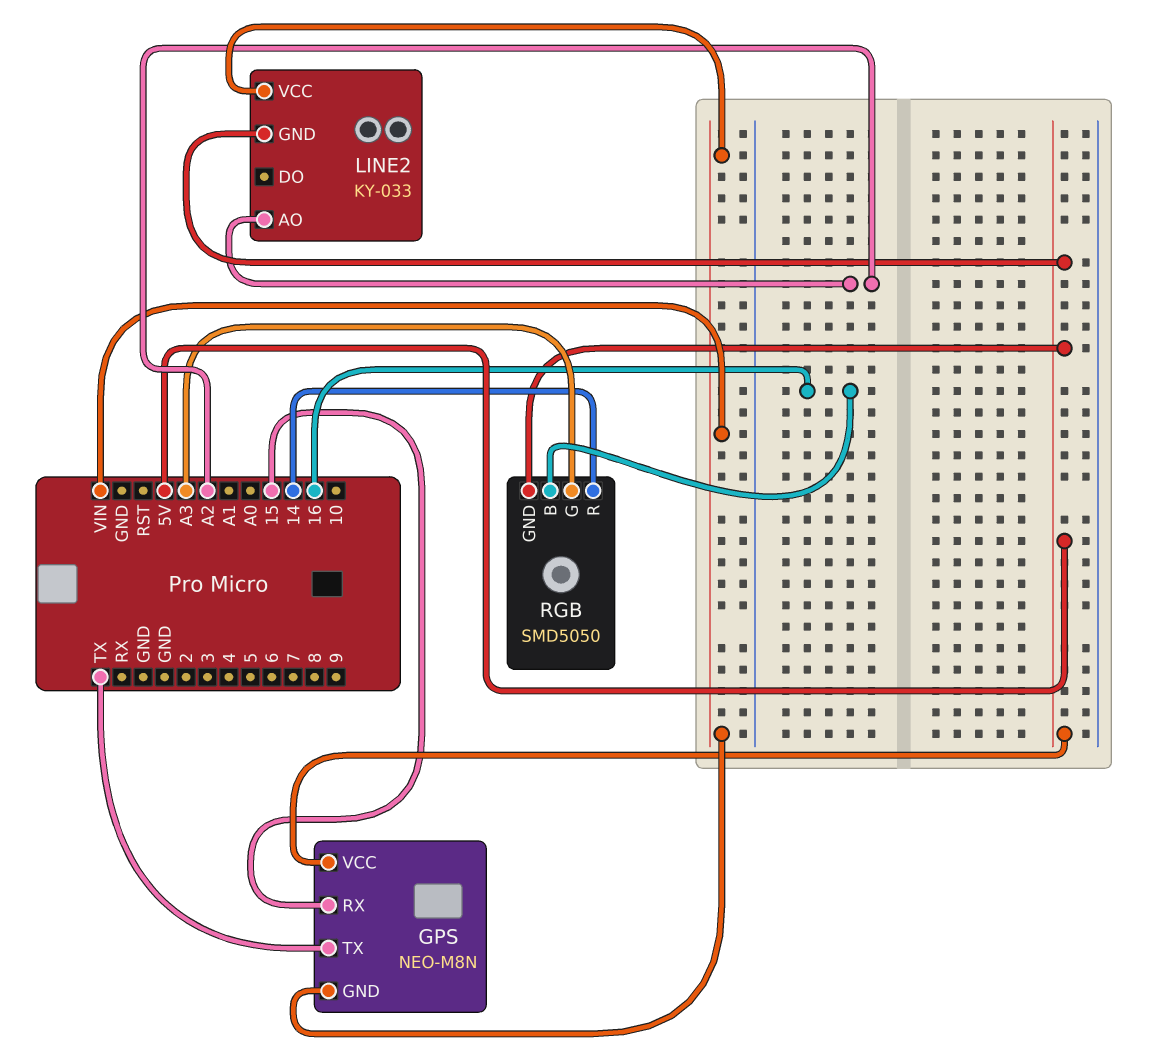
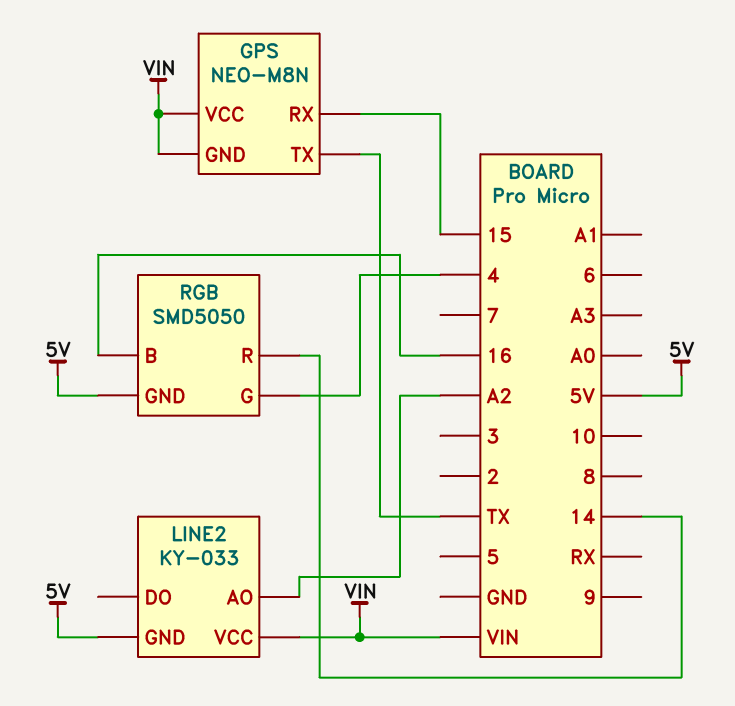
GPS pin VCC: 5V -> VIN
RGB pin G: A3 -> 4

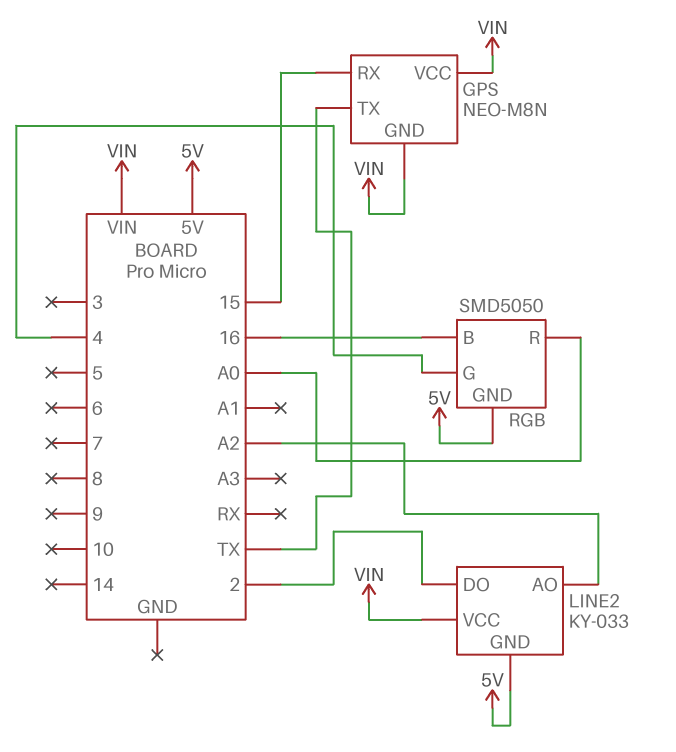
LINE2 pin DO: none -> 2
RGB pin R: 14 -> A0

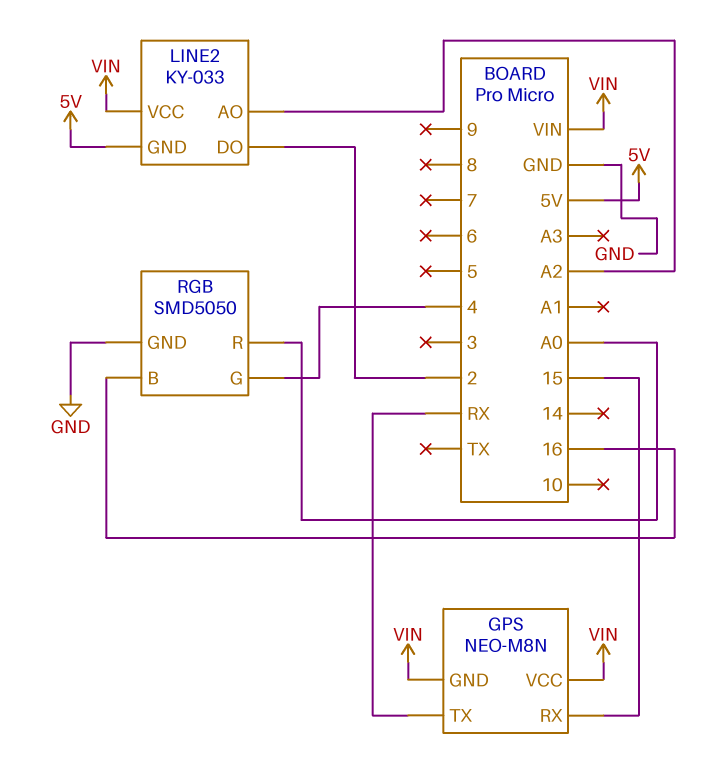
GPS pin TX: TX -> RX
RGB pin GND: 5V -> GND

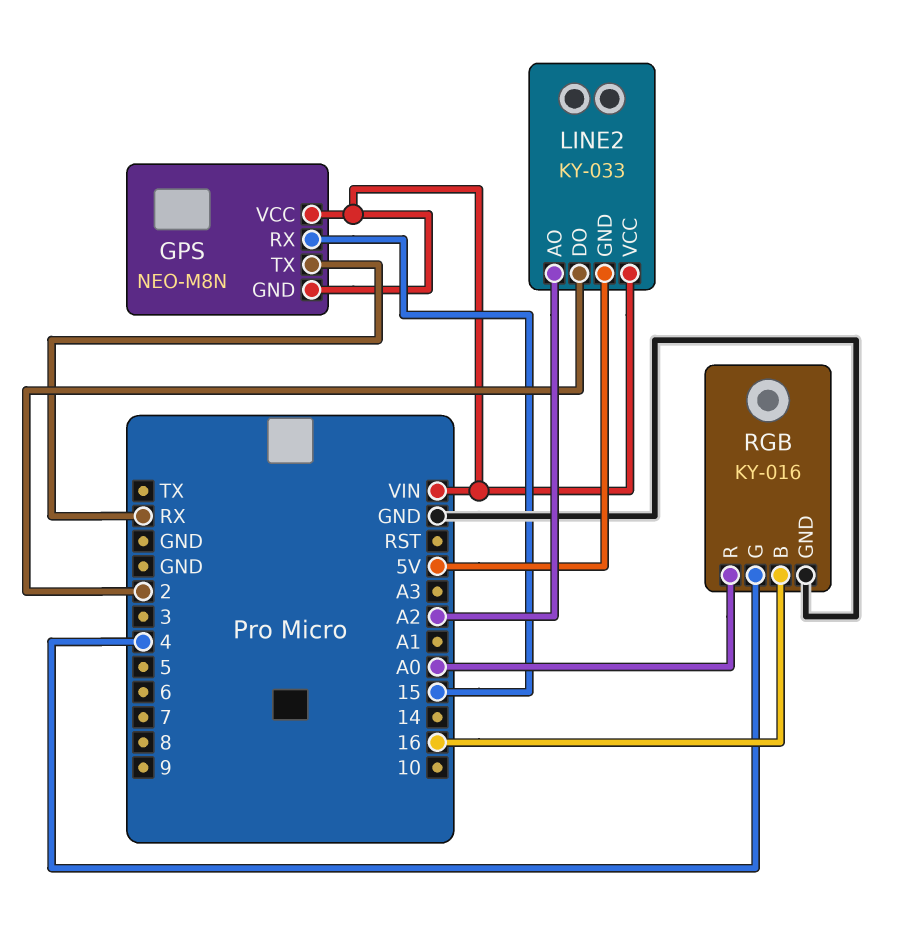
RGB: SMD5050 -> KY-016

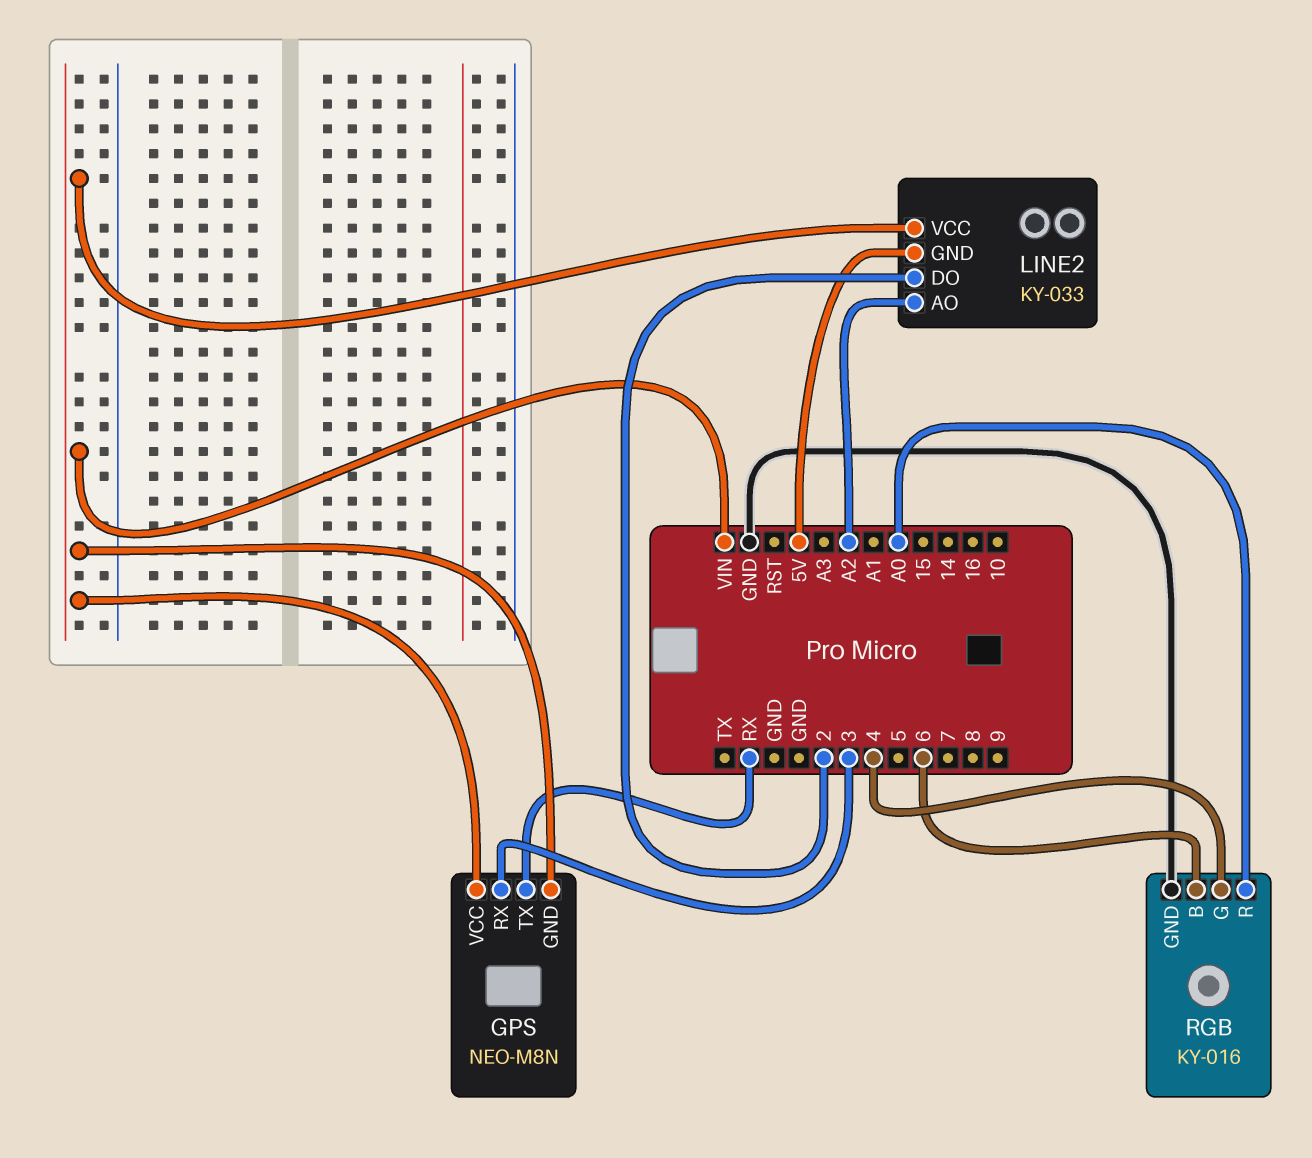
GPS pin RX: 15 -> 3
RGB pin B: 16 -> 6

